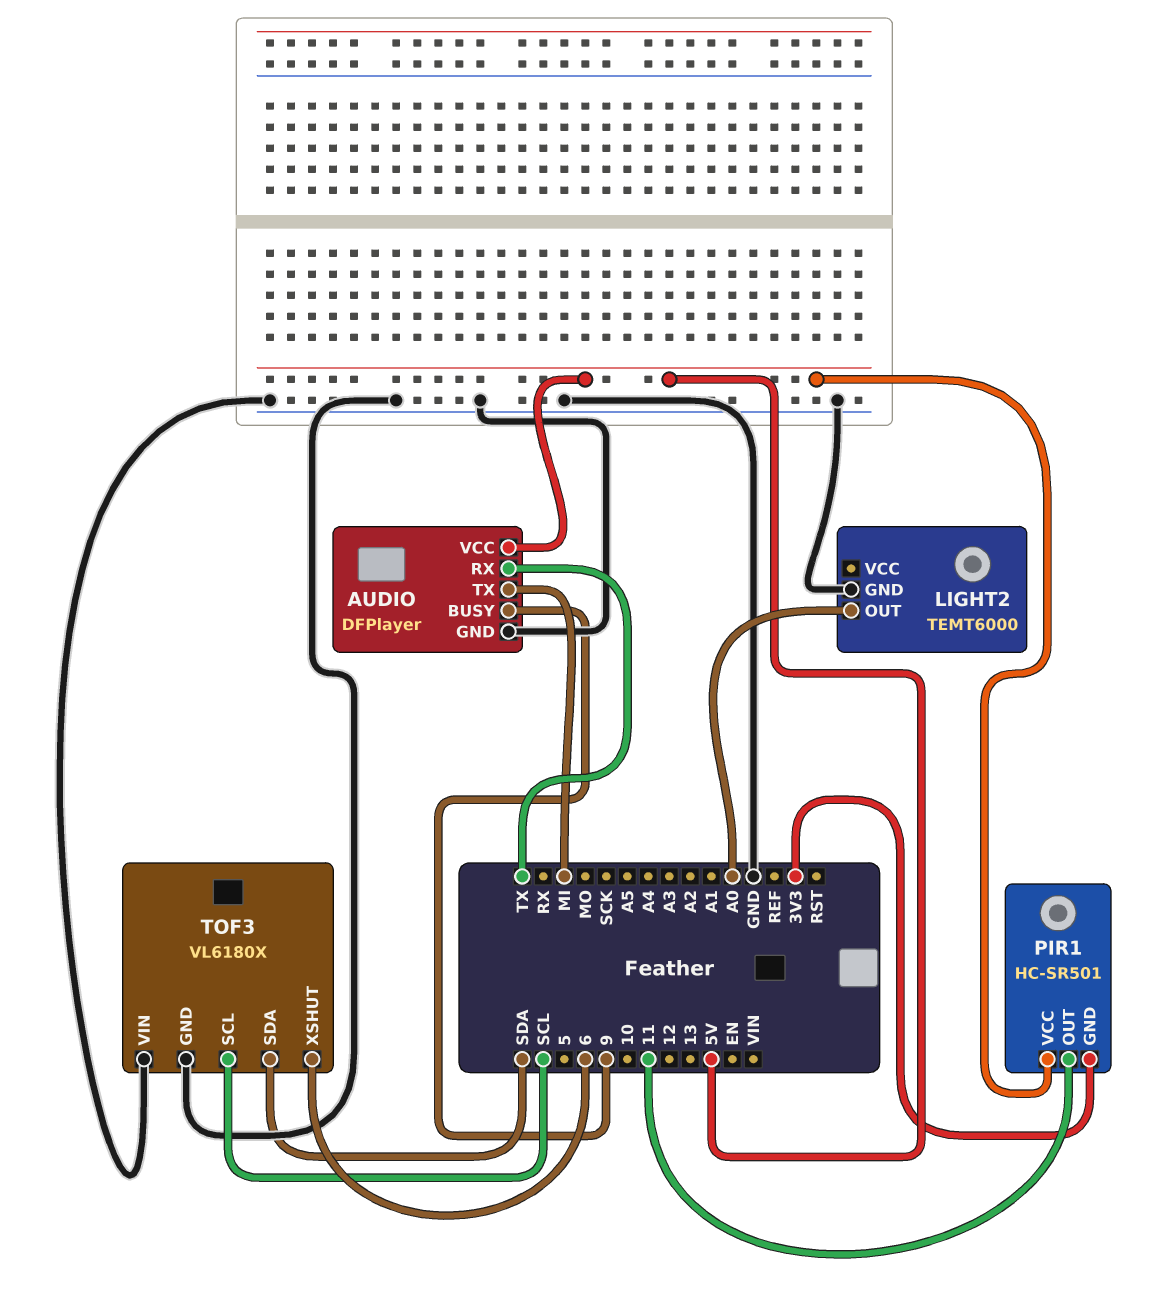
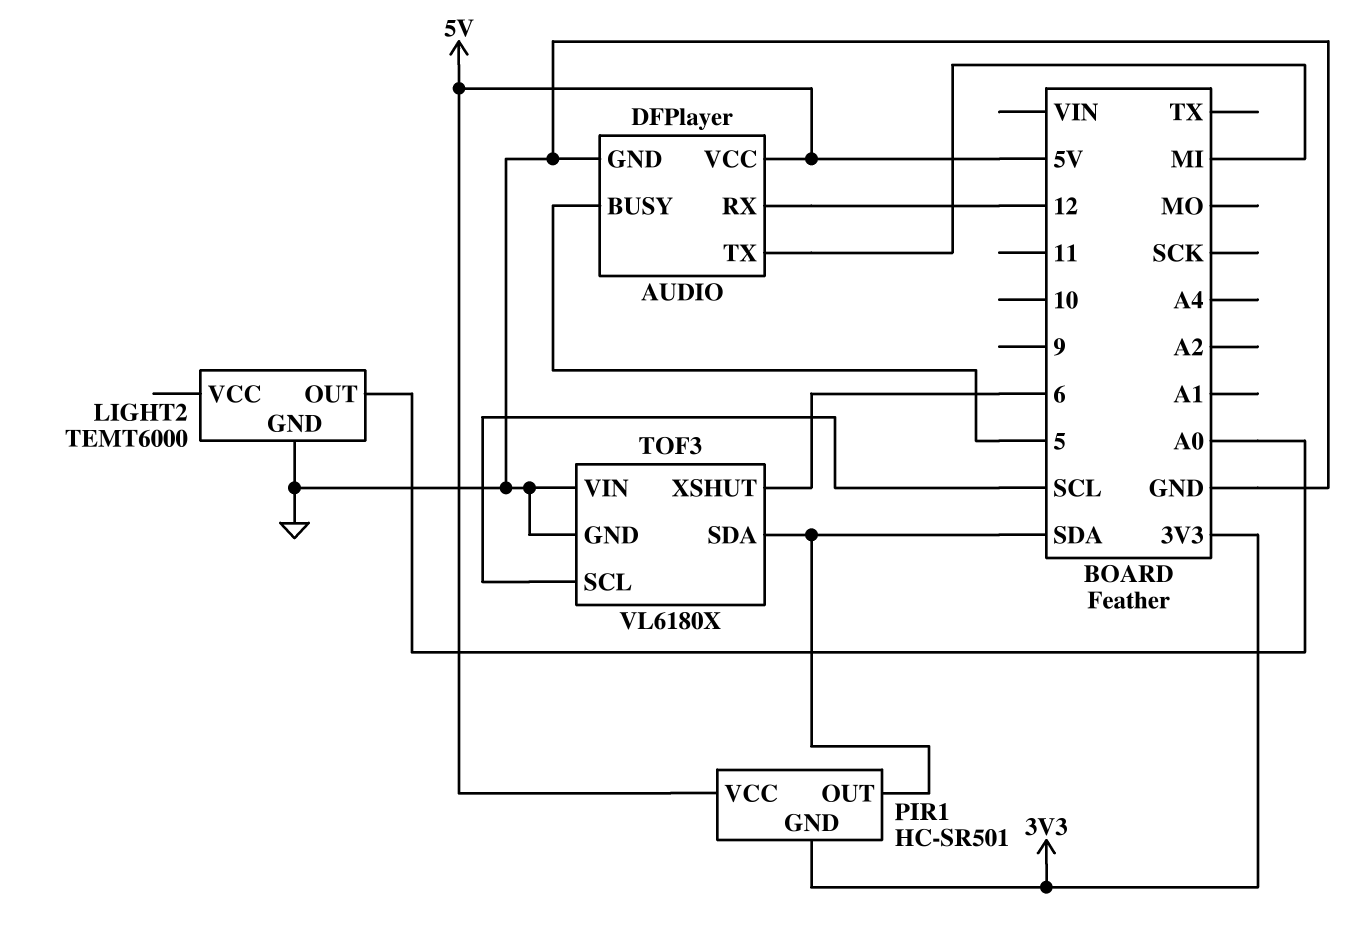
AUDIO pin BUSY: 9 -> 5
AUDIO pin RX: TX -> 12
PIR1 pin OUT: 11 -> SDA

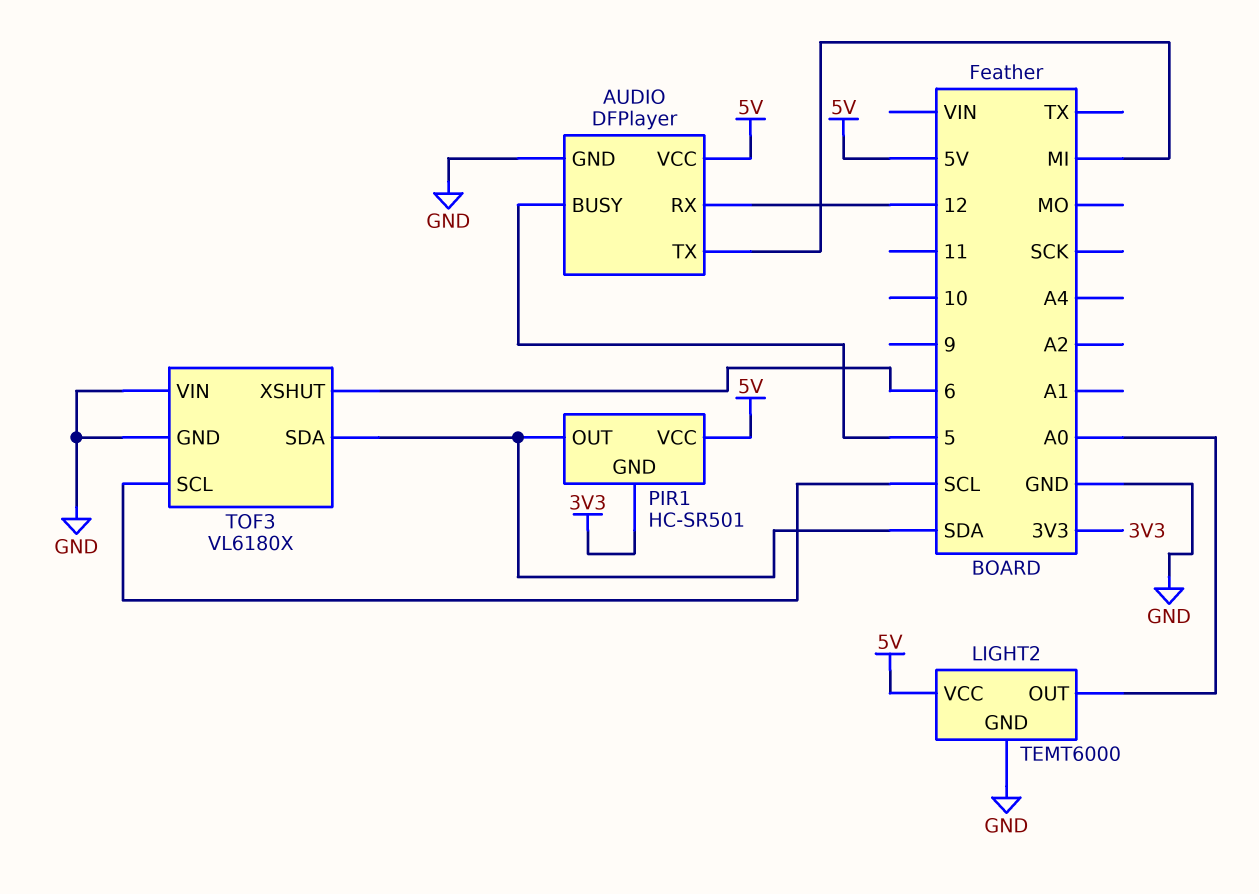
LIGHT2 pin VCC: none -> 5V

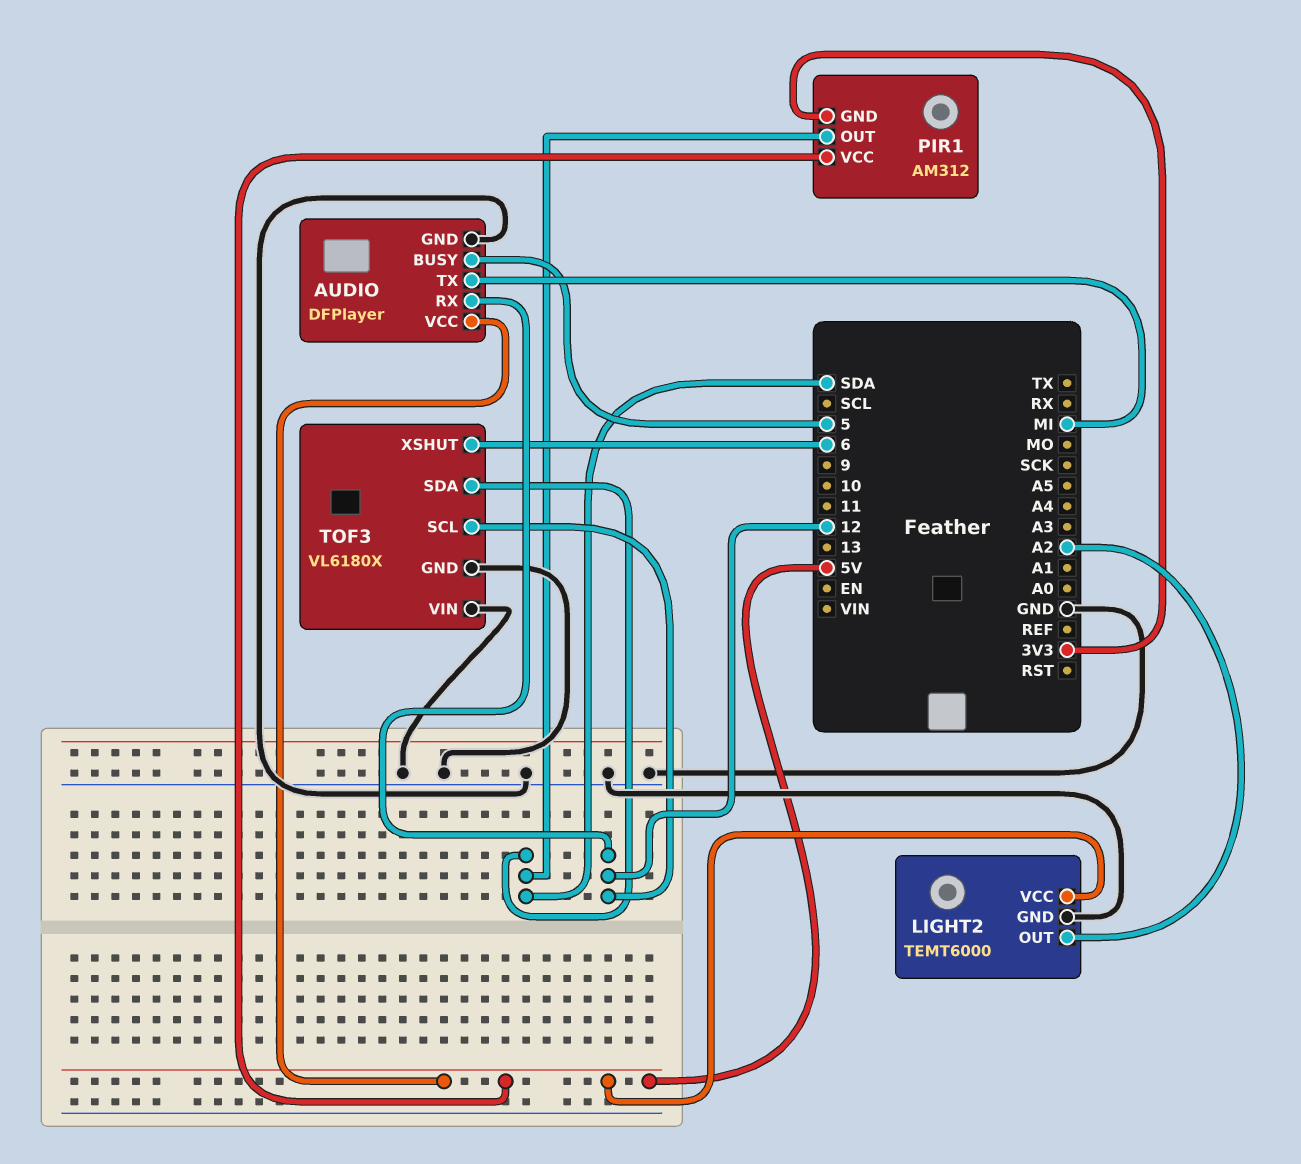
LIGHT2 pin OUT: A0 -> A2
PIR1: HC-SR501 -> AM312
TOF3 pin SCL: SCL -> 12

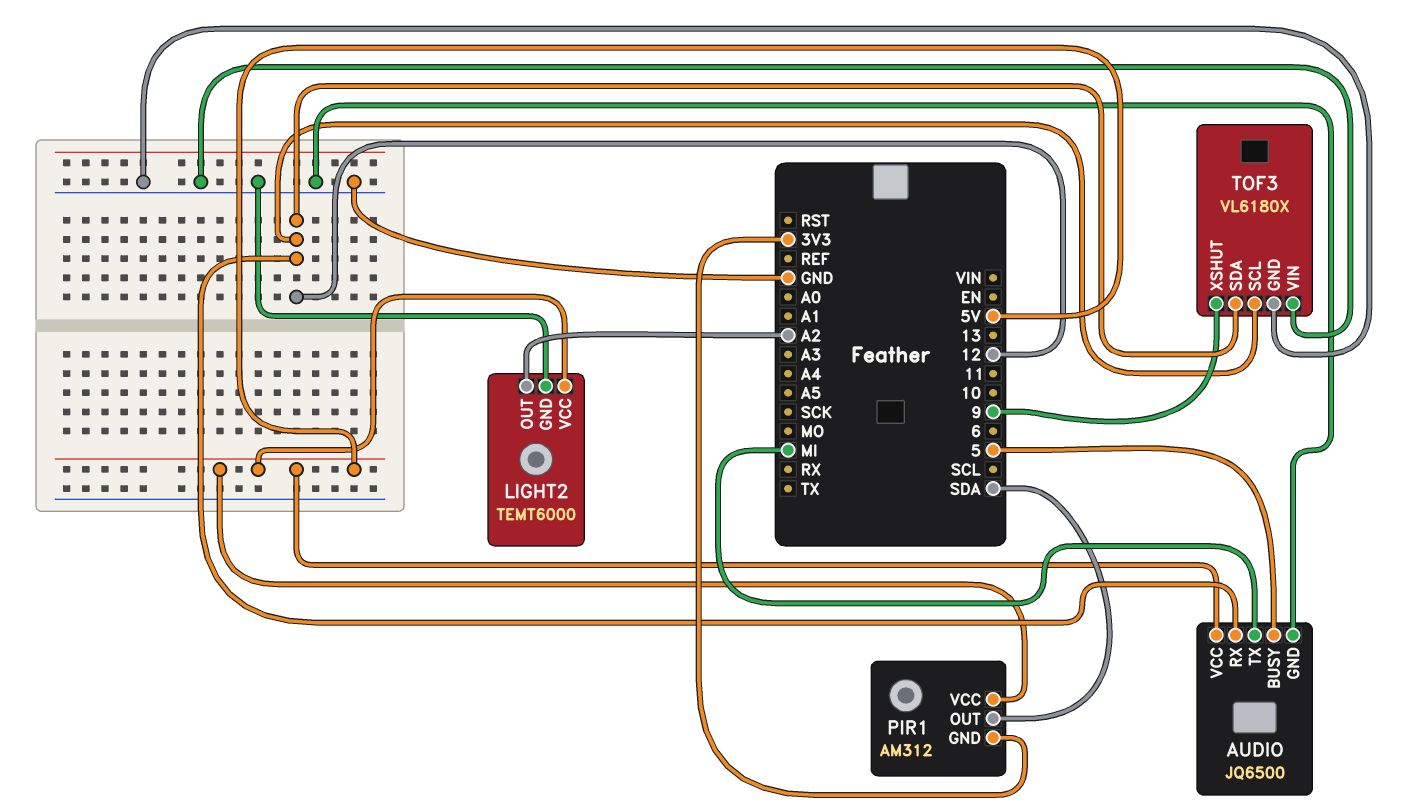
AUDIO: DFPlayer -> JQ6500
TOF3 pin SDA: SDA -> 12
TOF3 pin XSHUT: 6 -> 9

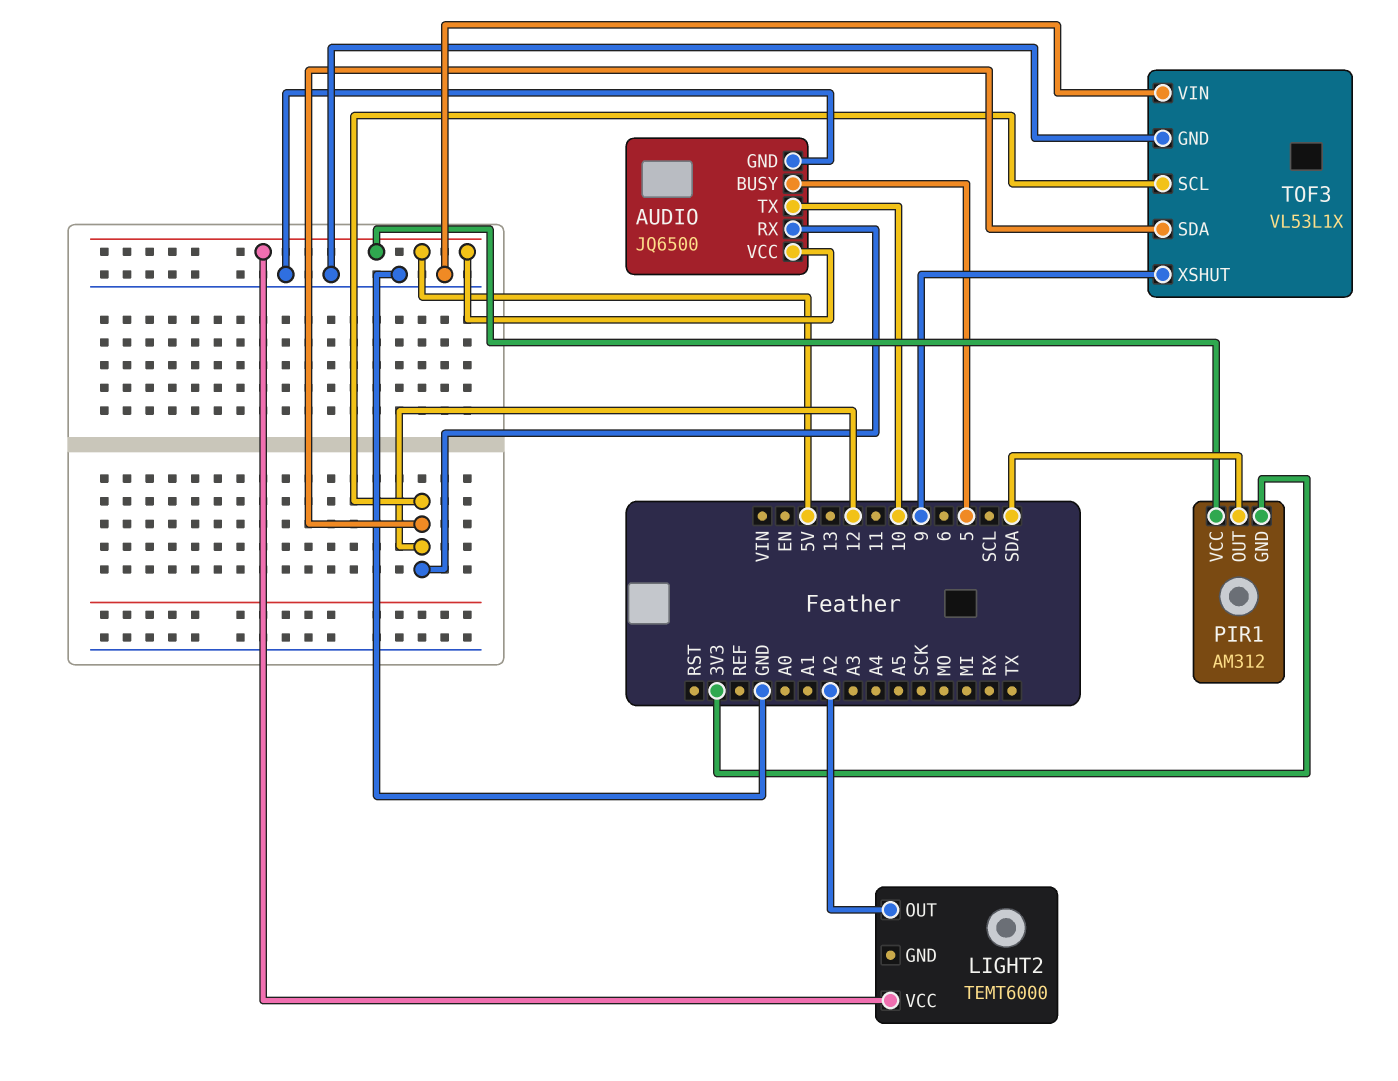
AUDIO pin TX: MI -> 10
LIGHT2 pin GND: GND -> none
TOF3: VL6180X -> VL53L1X

